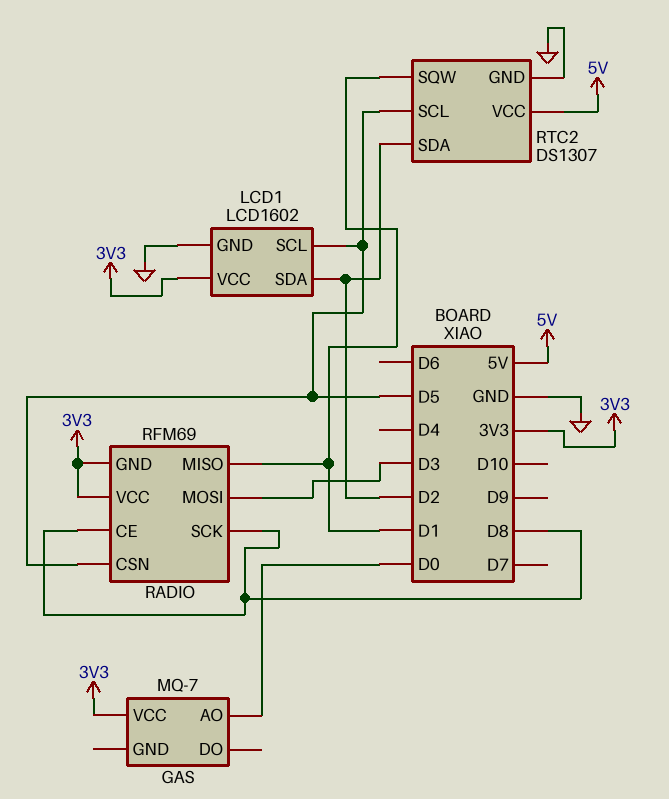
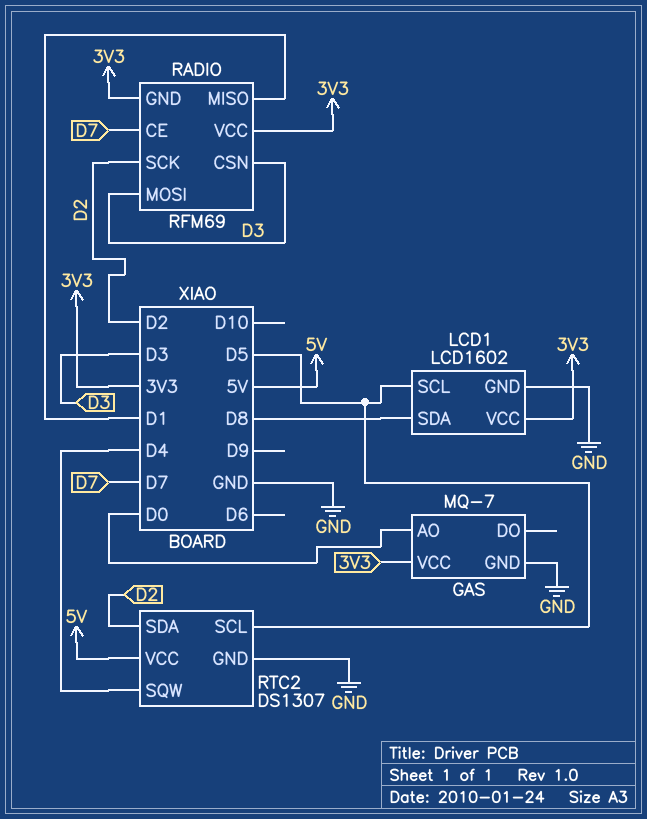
GAS pin GND: none -> GND
LCD1 pin SDA: D2 -> D8
RADIO pin CE: D8 -> D7
RADIO pin CSN: D5 -> D3
RADIO pin SCK: D8 -> D2
RTC2 pin SQW: D1 -> D4

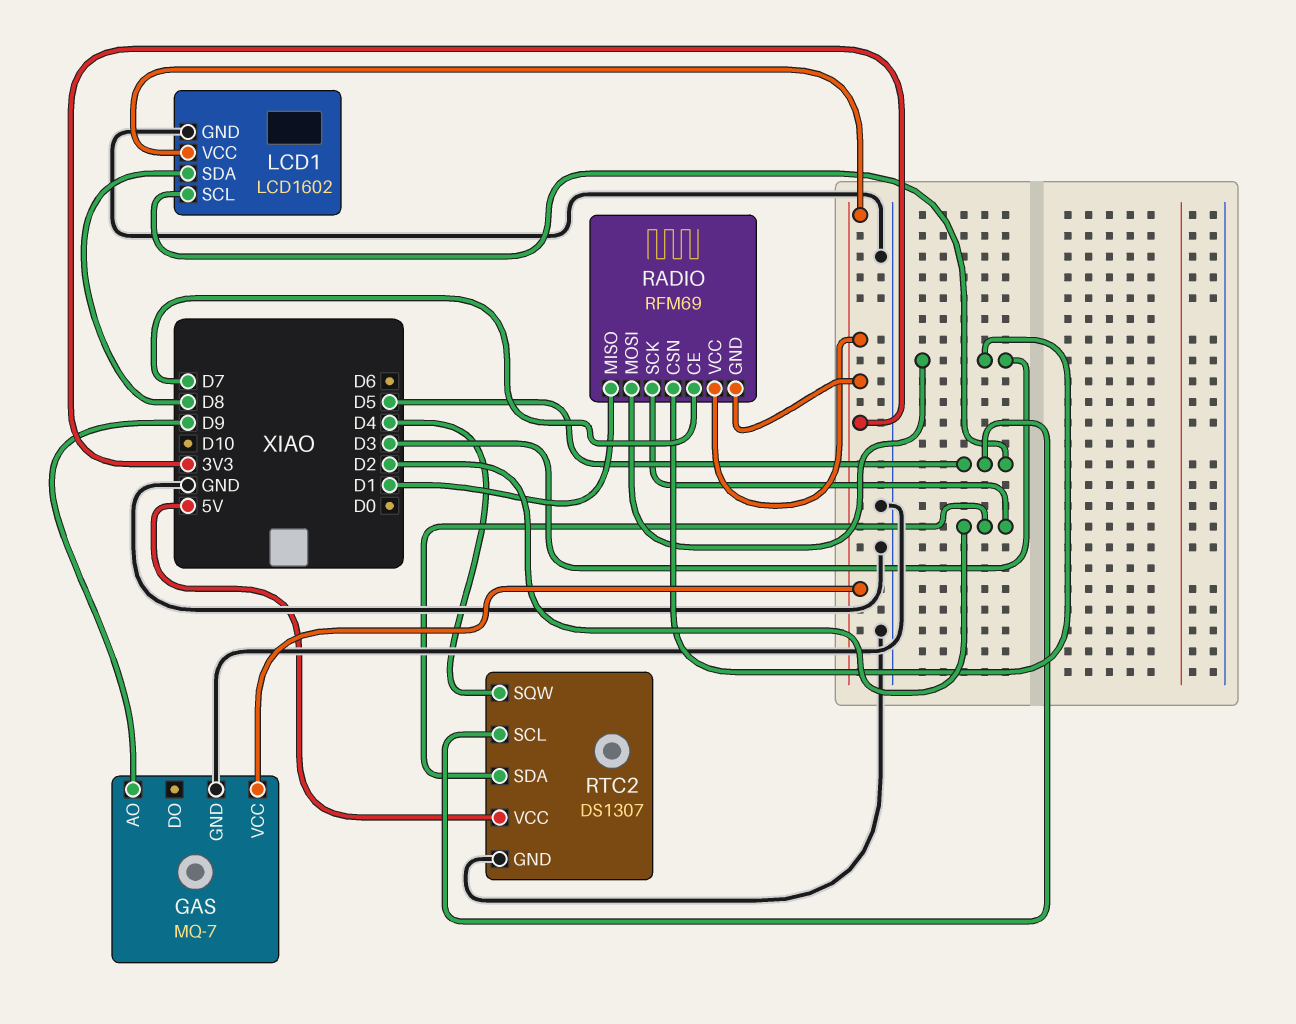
GAS pin AO: D0 -> D9

